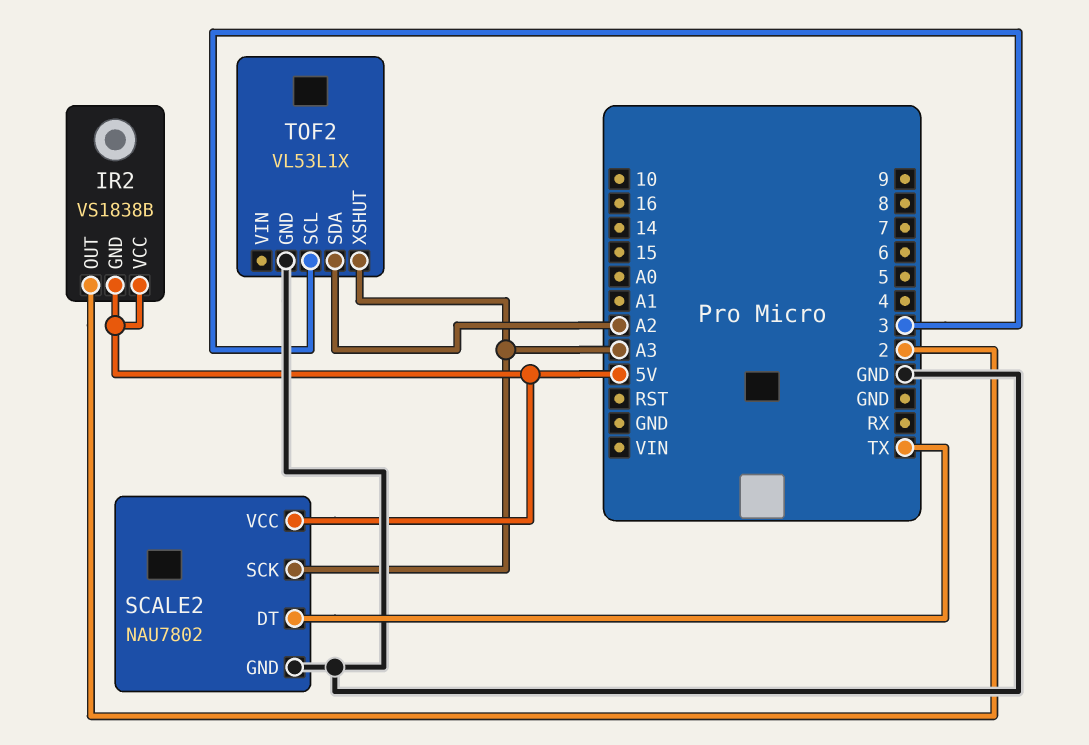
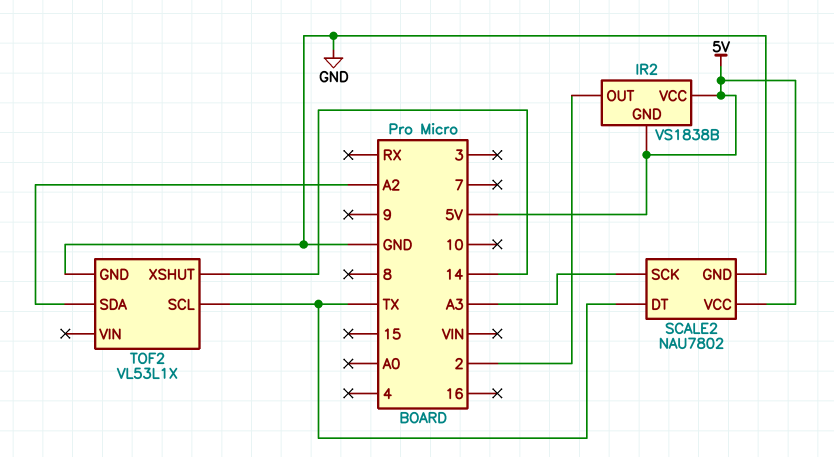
TOF2 pin SCL: 3 -> TX
TOF2 pin XSHUT: A3 -> 14

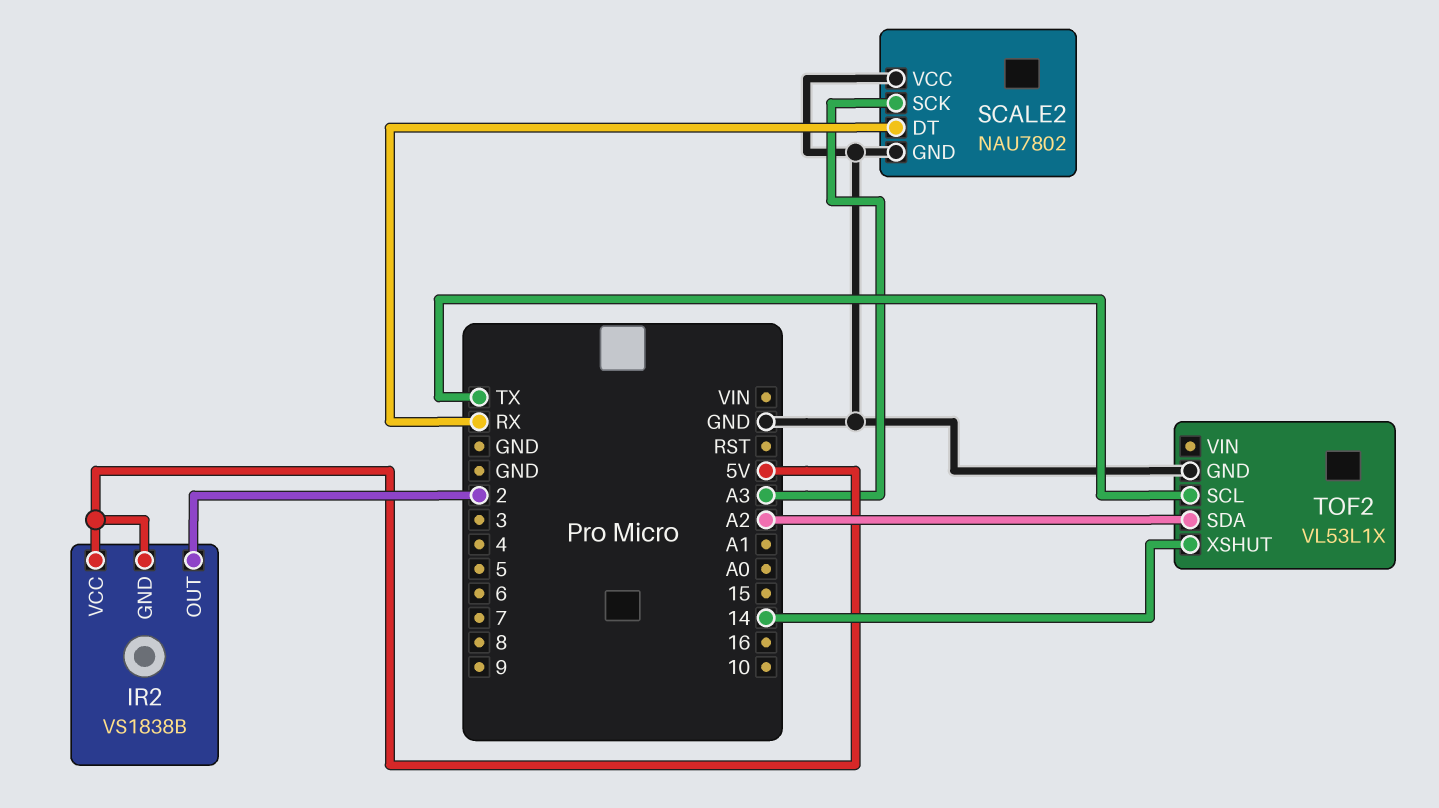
SCALE2 pin DT: TX -> RX
SCALE2 pin VCC: 5V -> GND

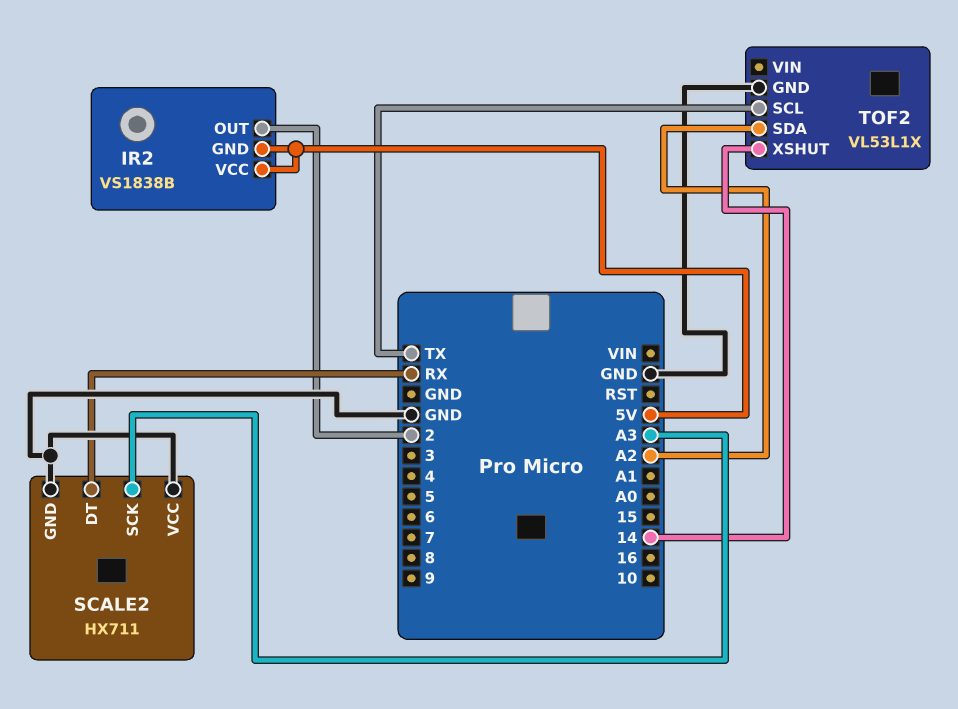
SCALE2: NAU7802 -> HX711

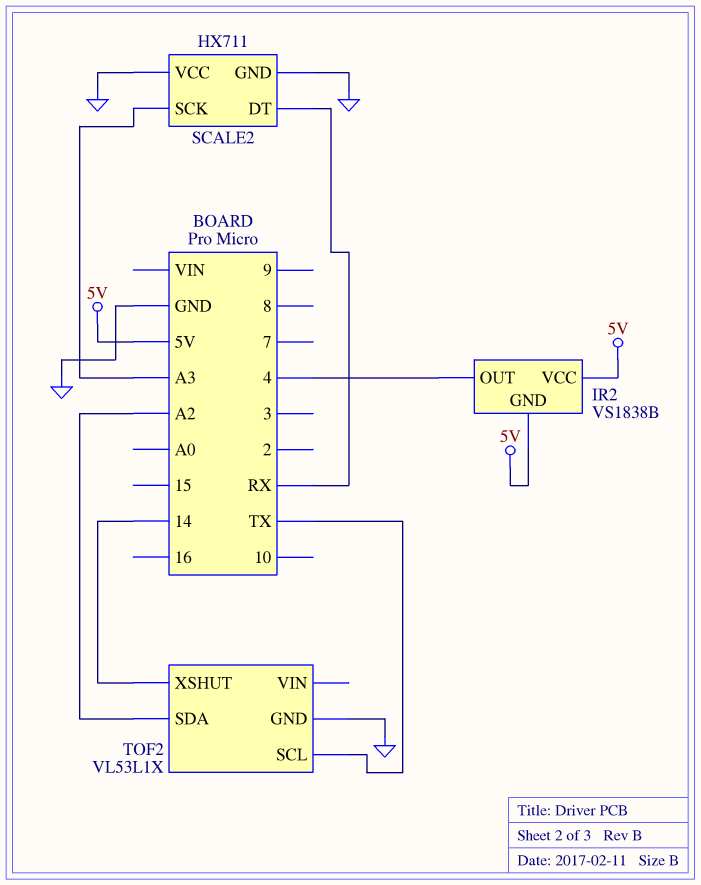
IR2 pin OUT: 2 -> 4

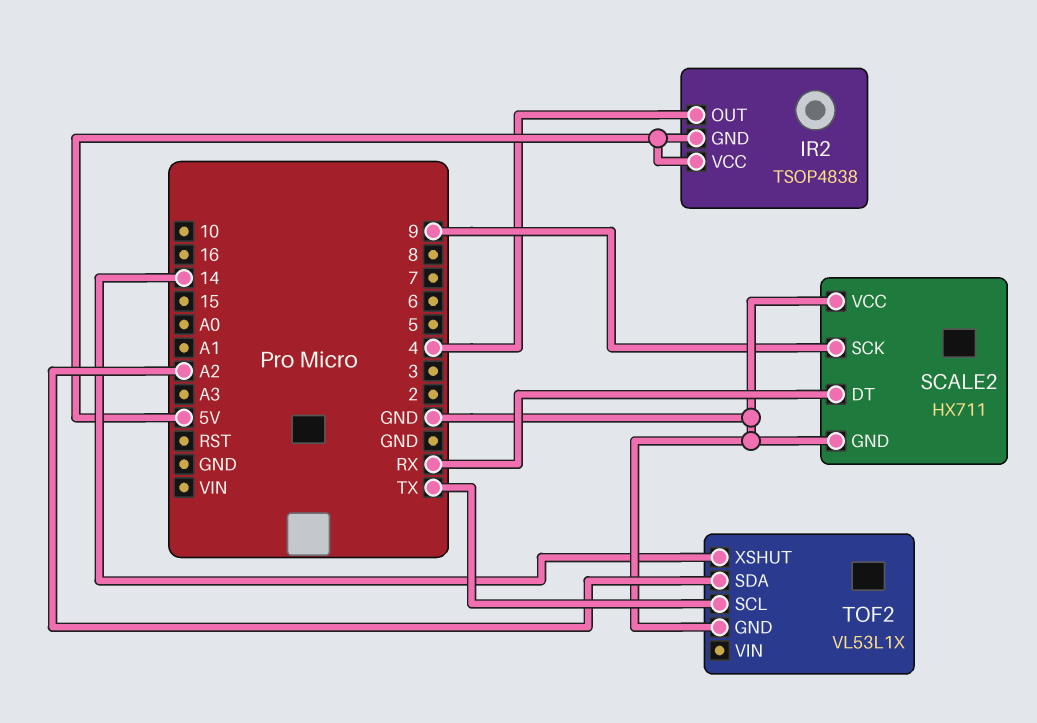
IR2: VS1838B -> TSOP4838
SCALE2 pin SCK: A3 -> 9

